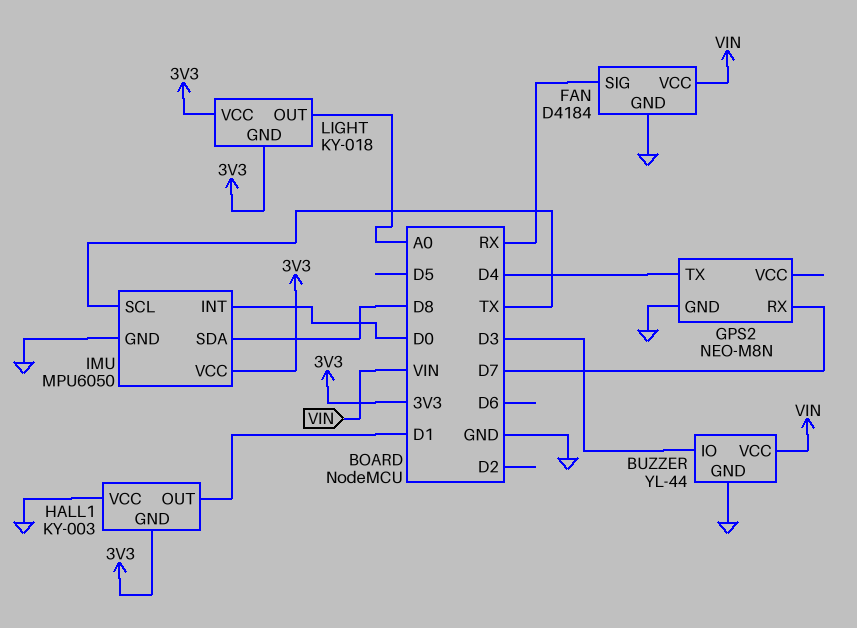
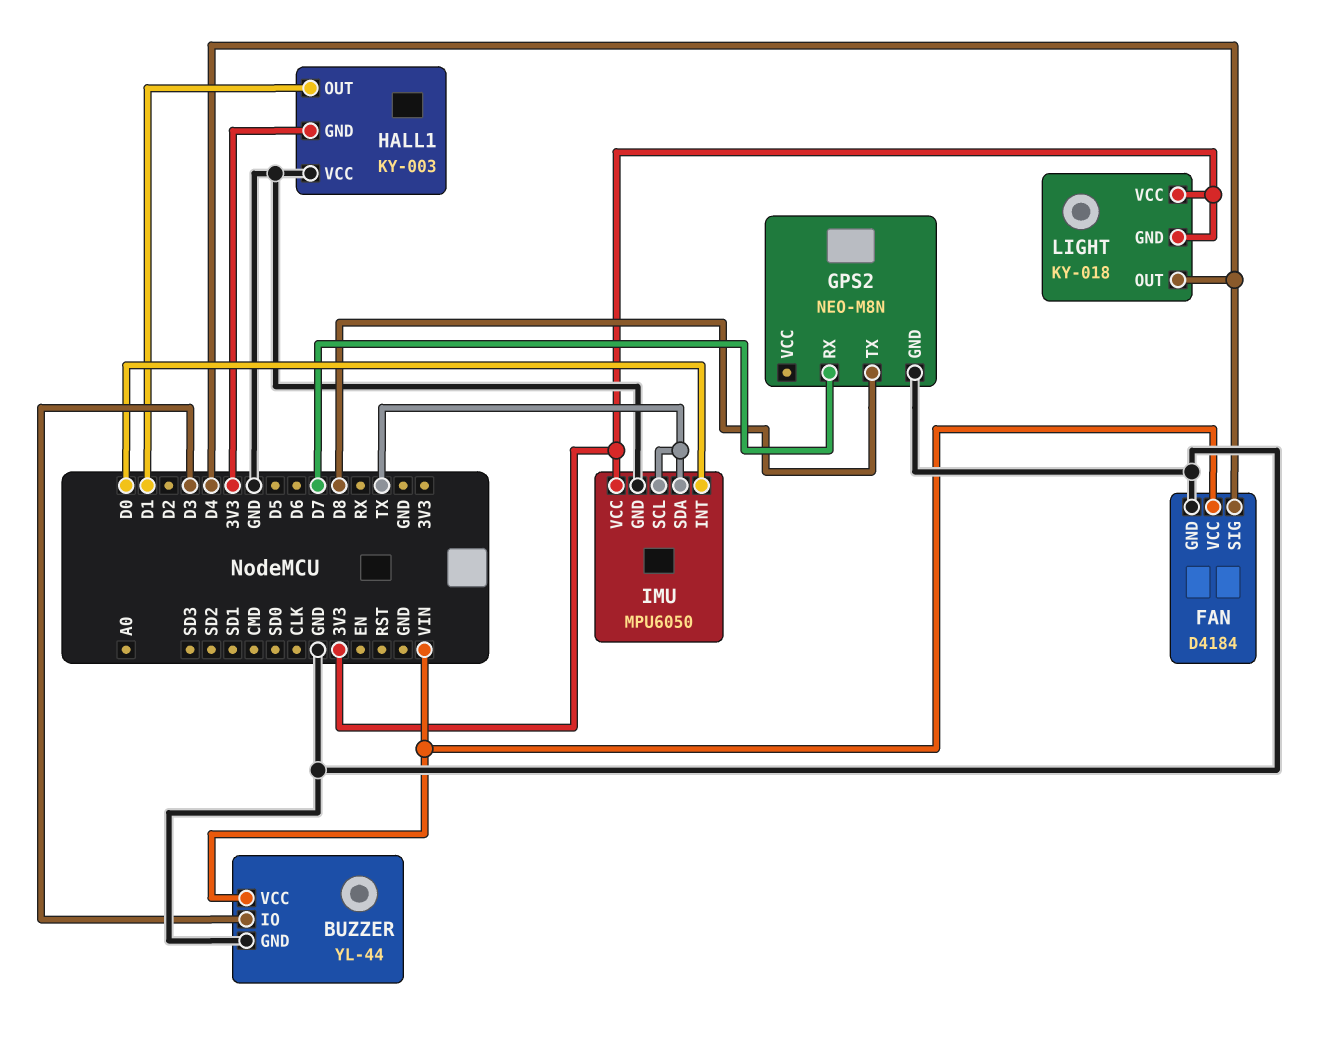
FAN pin SIG: RX -> D4
GPS2 pin TX: D4 -> D8
IMU pin SDA: D8 -> TX
LIGHT pin OUT: A0 -> D4

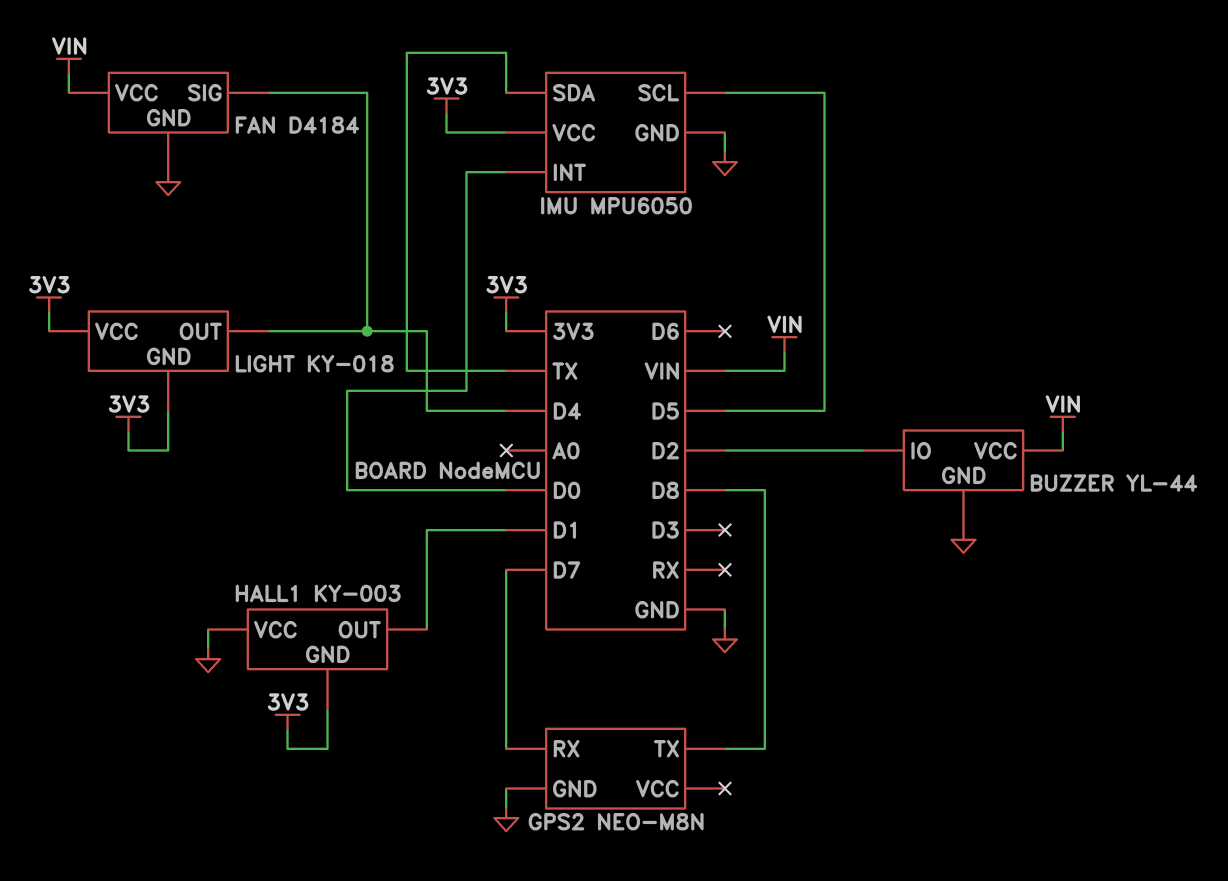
BUZZER pin IO: D3 -> D2
IMU pin SCL: TX -> D5

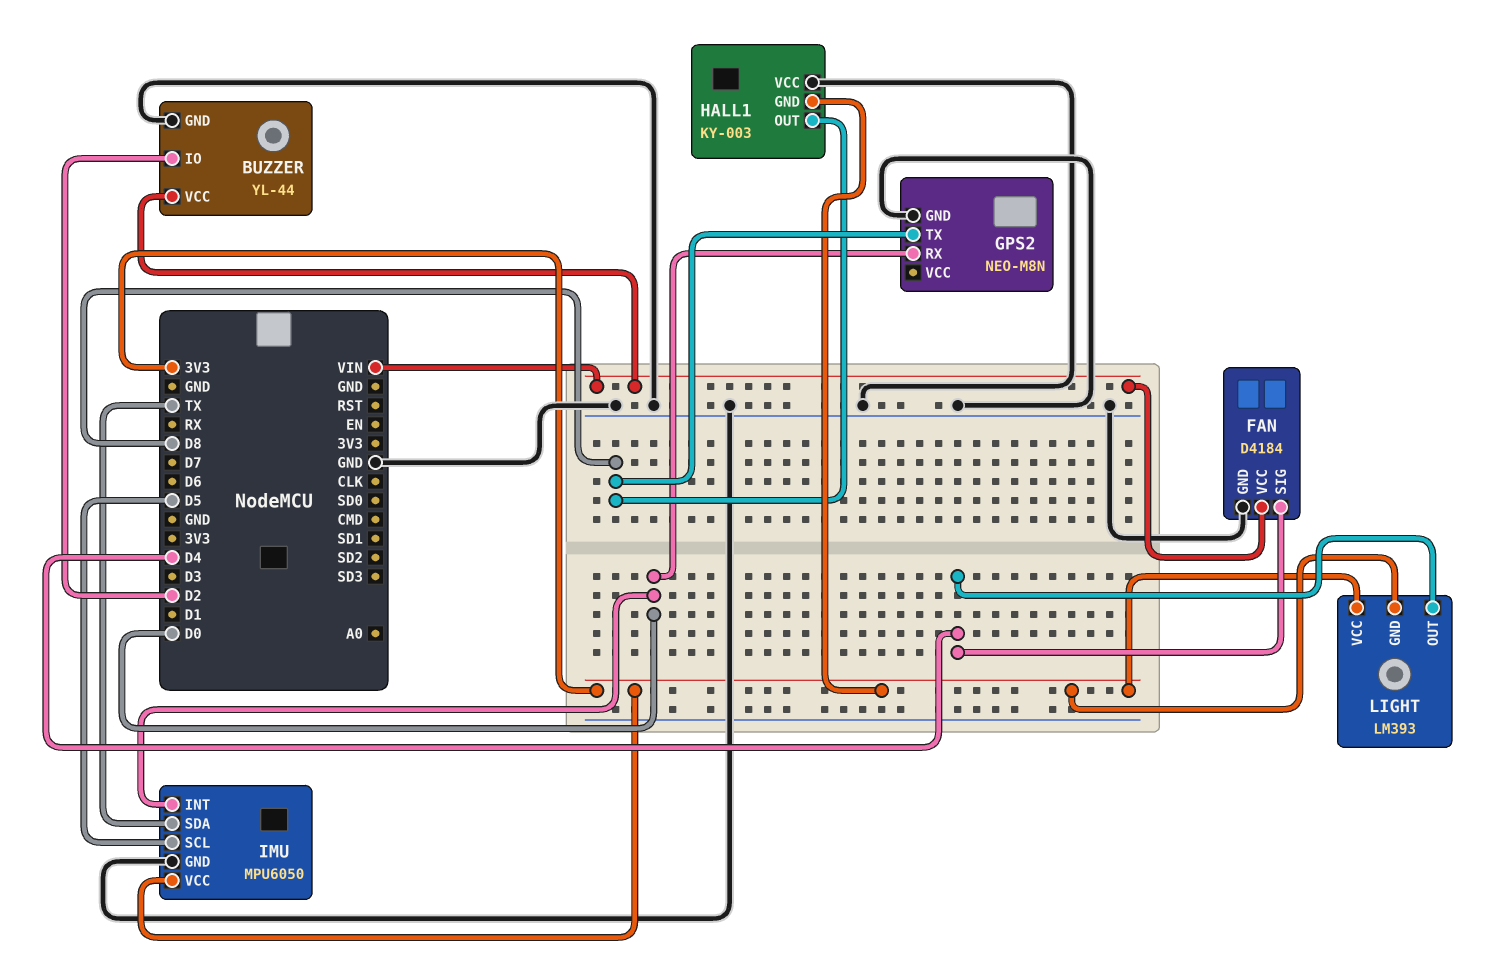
GPS2 pin RX: D7 -> D0
HALL1 pin OUT: D1 -> D8
LIGHT: KY-018 -> LM393

